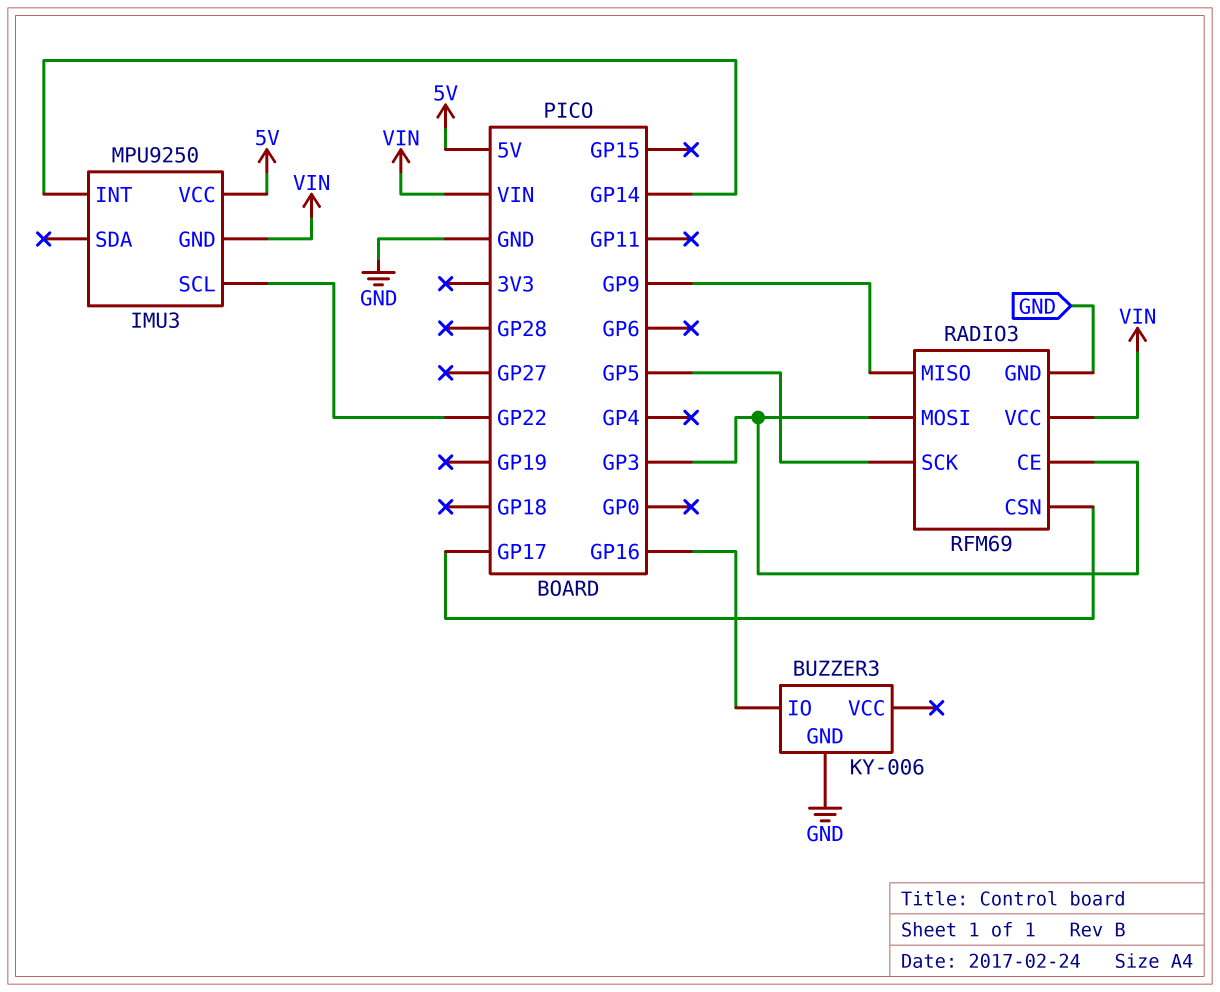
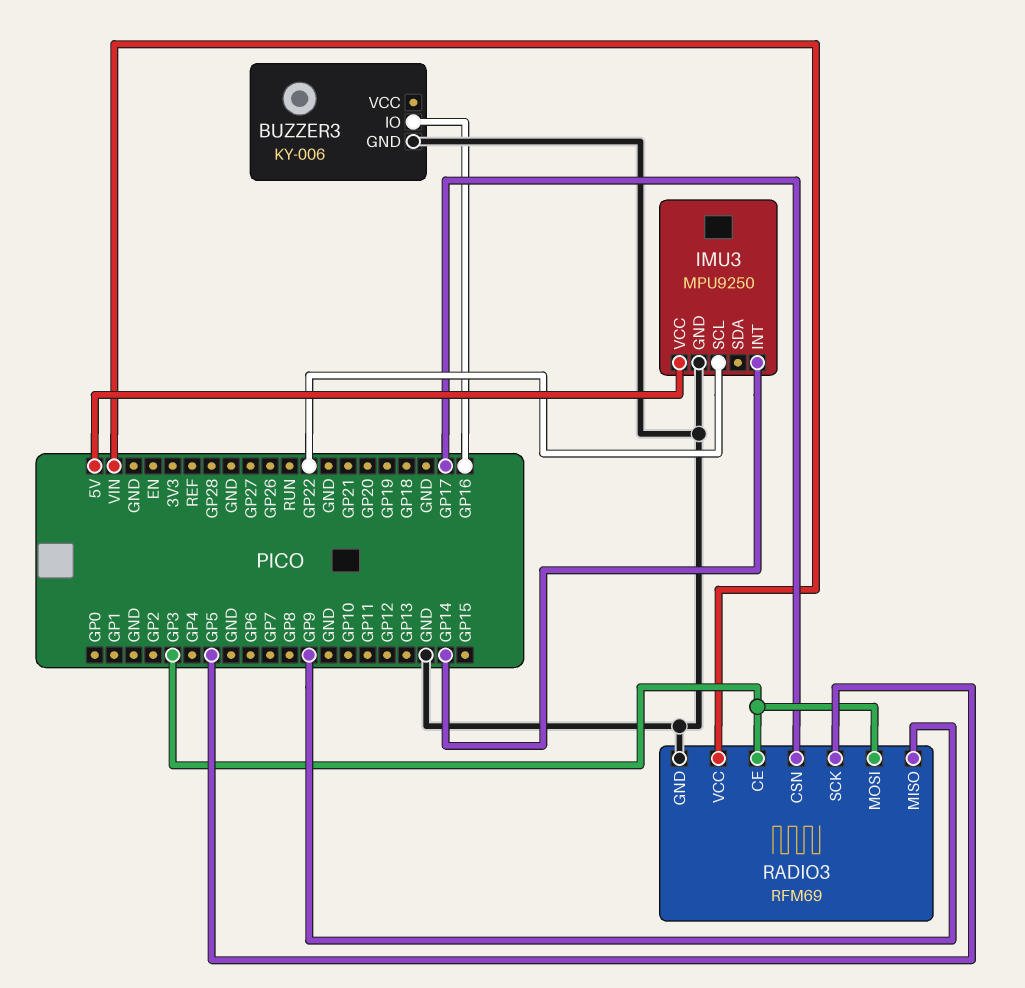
IMU3 pin GND: VIN -> GND

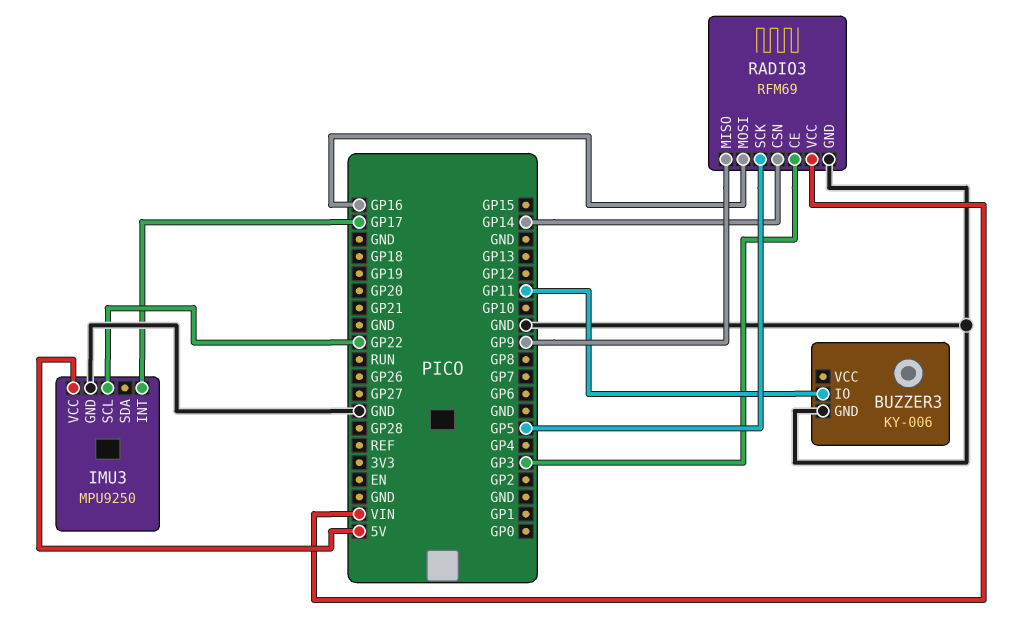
BUZZER3 pin IO: GP16 -> GP11
IMU3 pin INT: GP14 -> GP17
RADIO3 pin CSN: GP17 -> GP14
RADIO3 pin MOSI: GP3 -> GP16

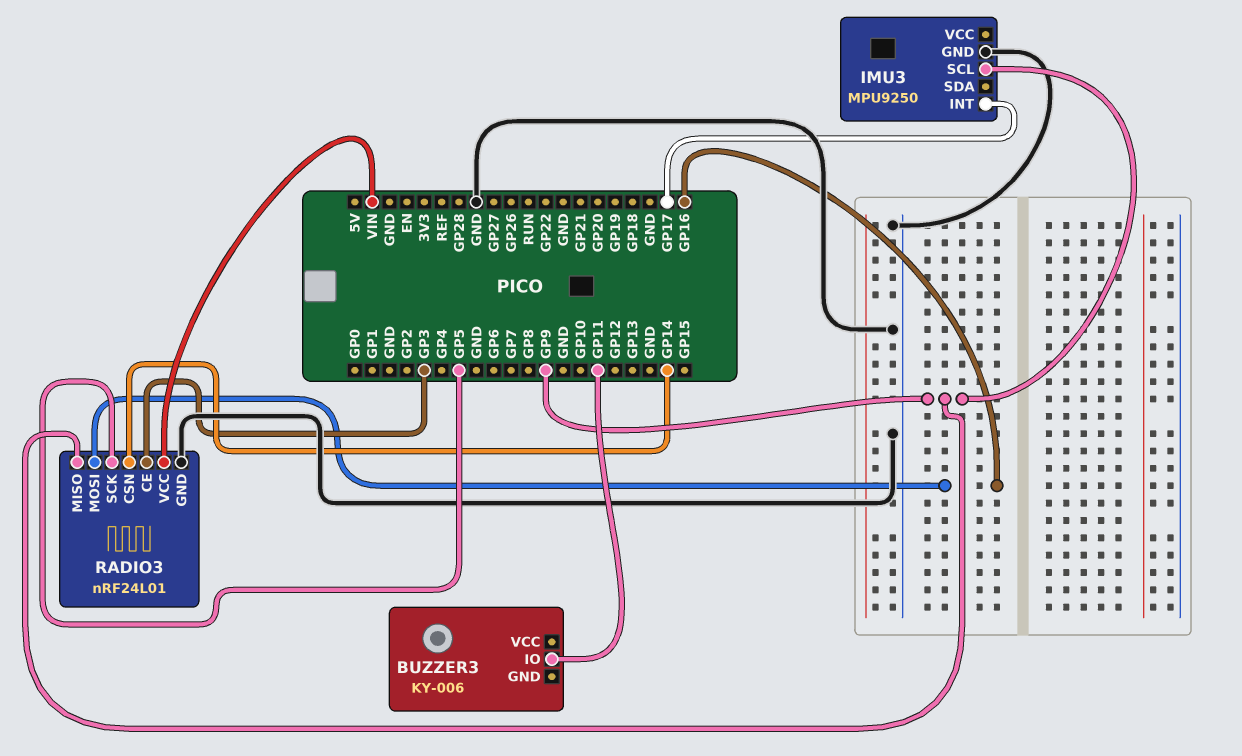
BUZZER3 pin GND: GND -> none
IMU3 pin SCL: GP22 -> GP9
IMU3 pin VCC: 5V -> none
RADIO3: RFM69 -> nRF24L01

